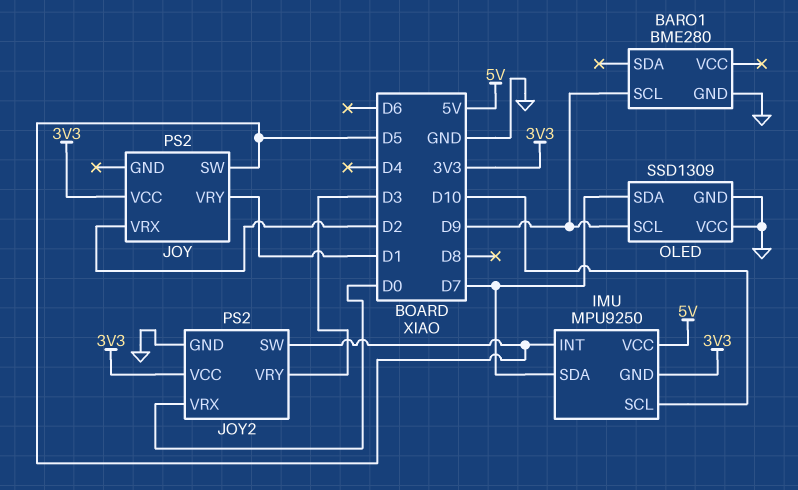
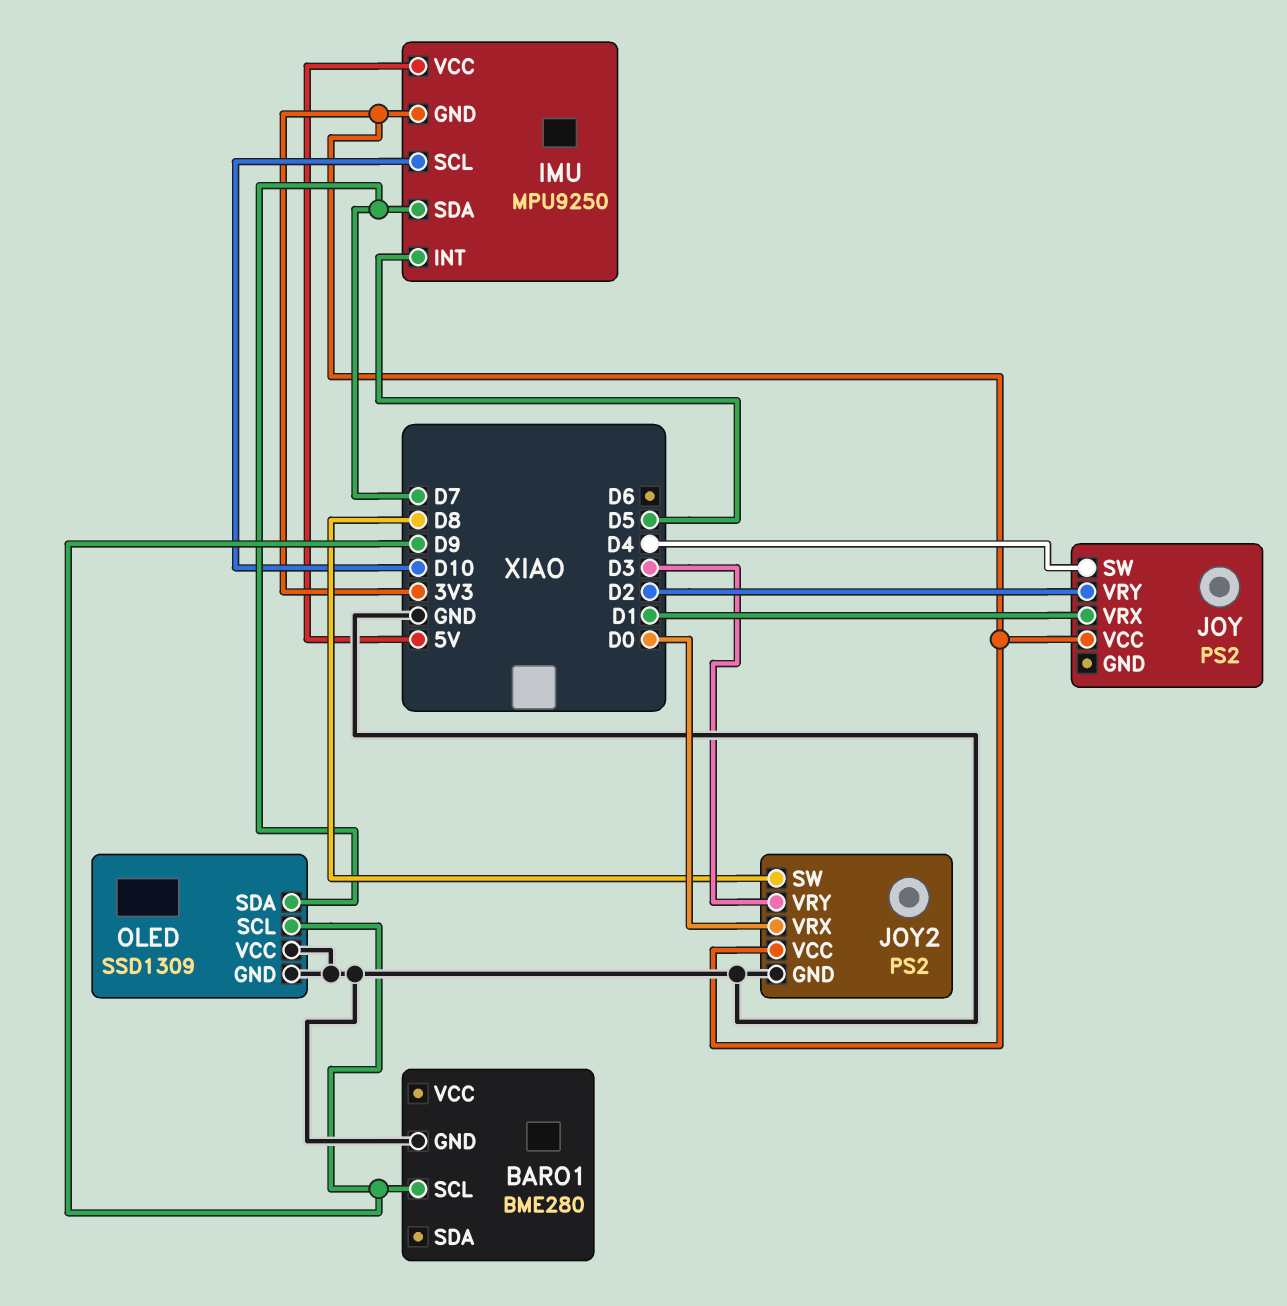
JOY pin SW: D5 -> D4
JOY pin VRX: D2 -> D1
JOY pin VRY: D1 -> D2
JOY2 pin SW: D5 -> D8

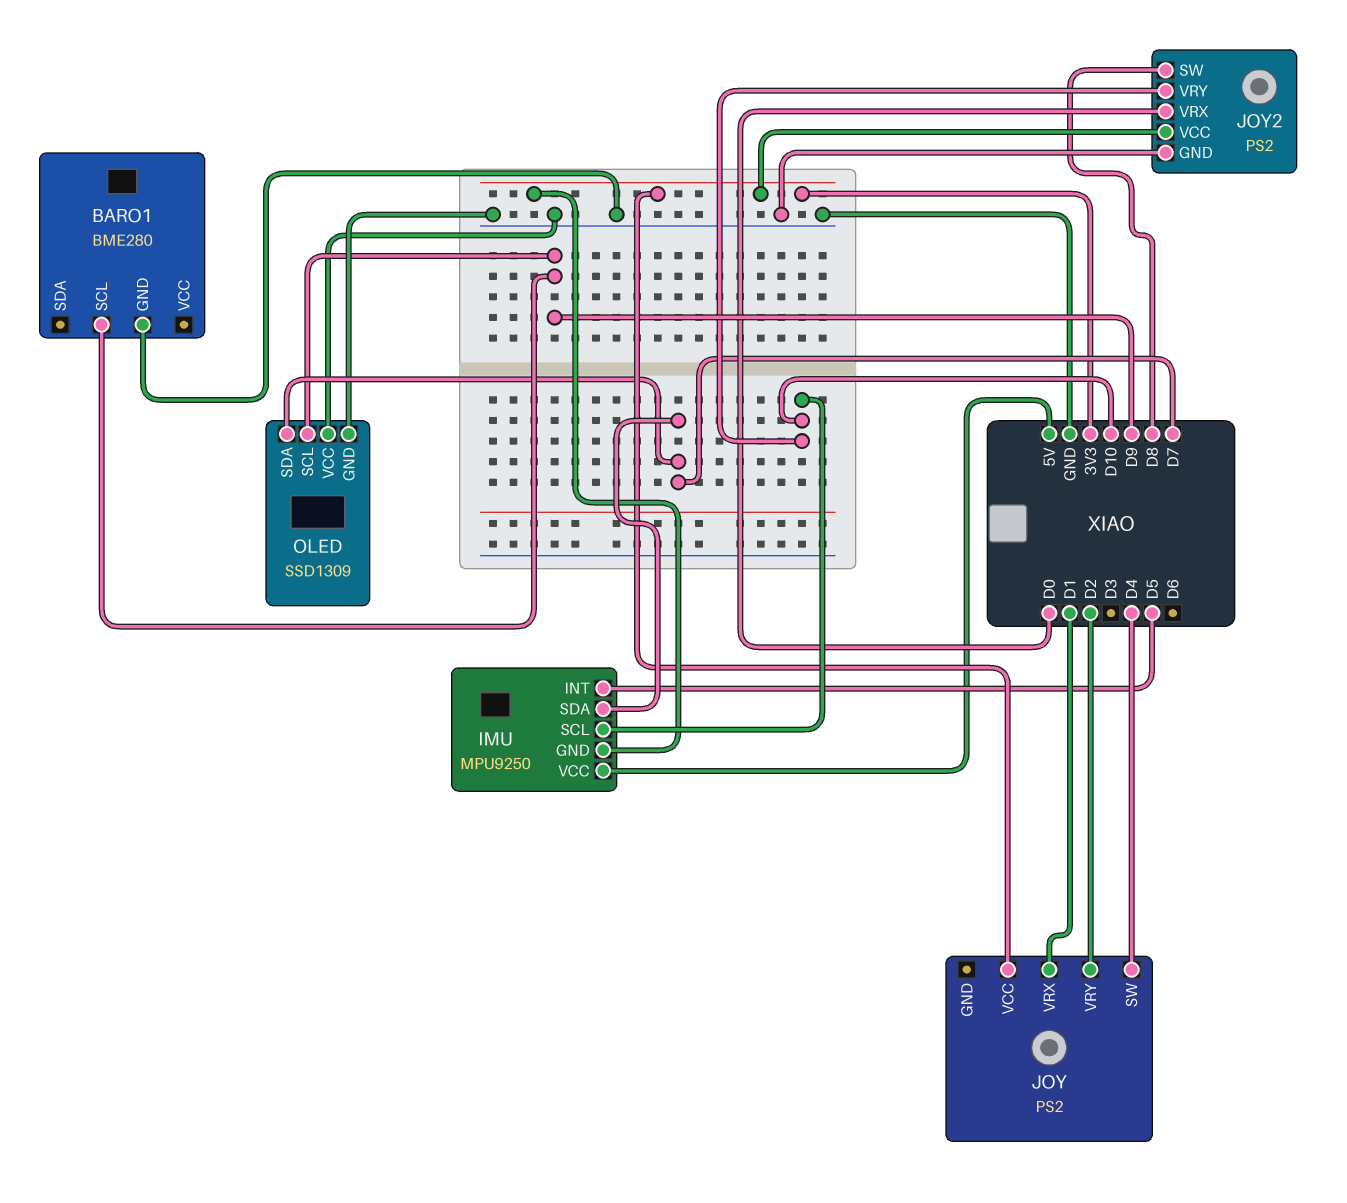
JOY2 pin VRY: D3 -> D10

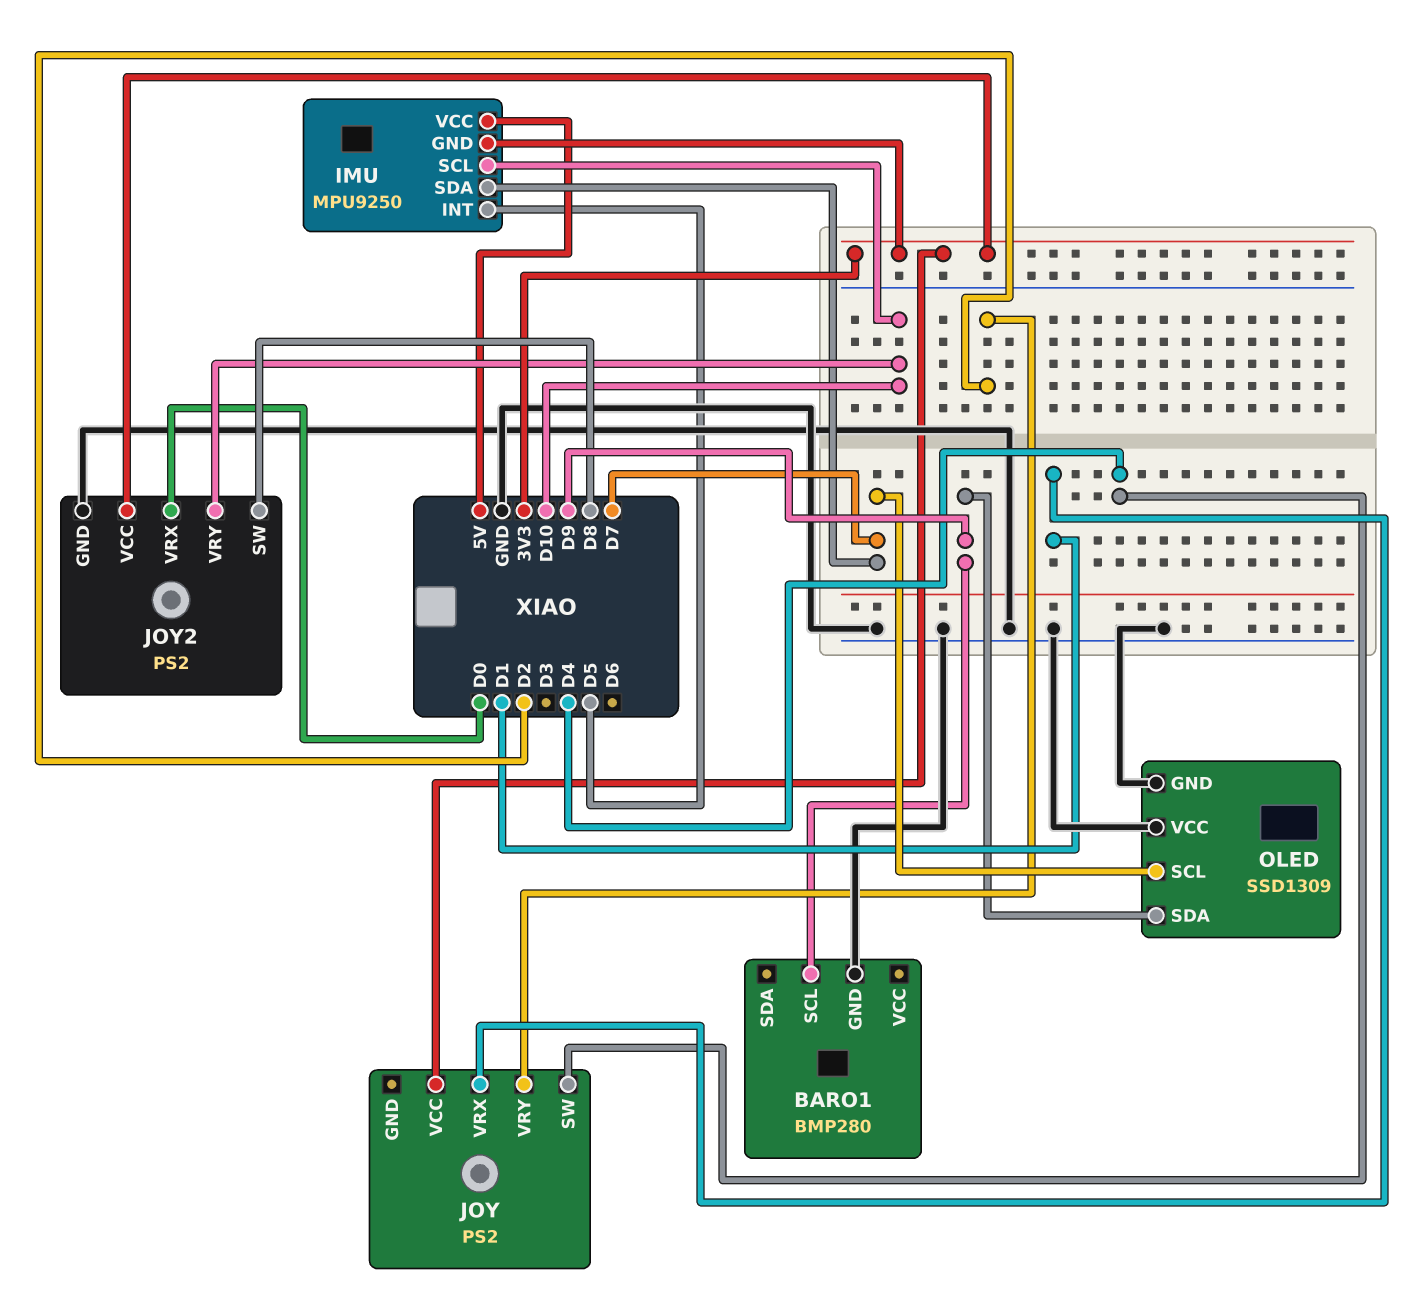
BARO1: BME280 -> BMP280
OLED pin SCL: D9 -> D7
OLED pin SDA: D7 -> D9

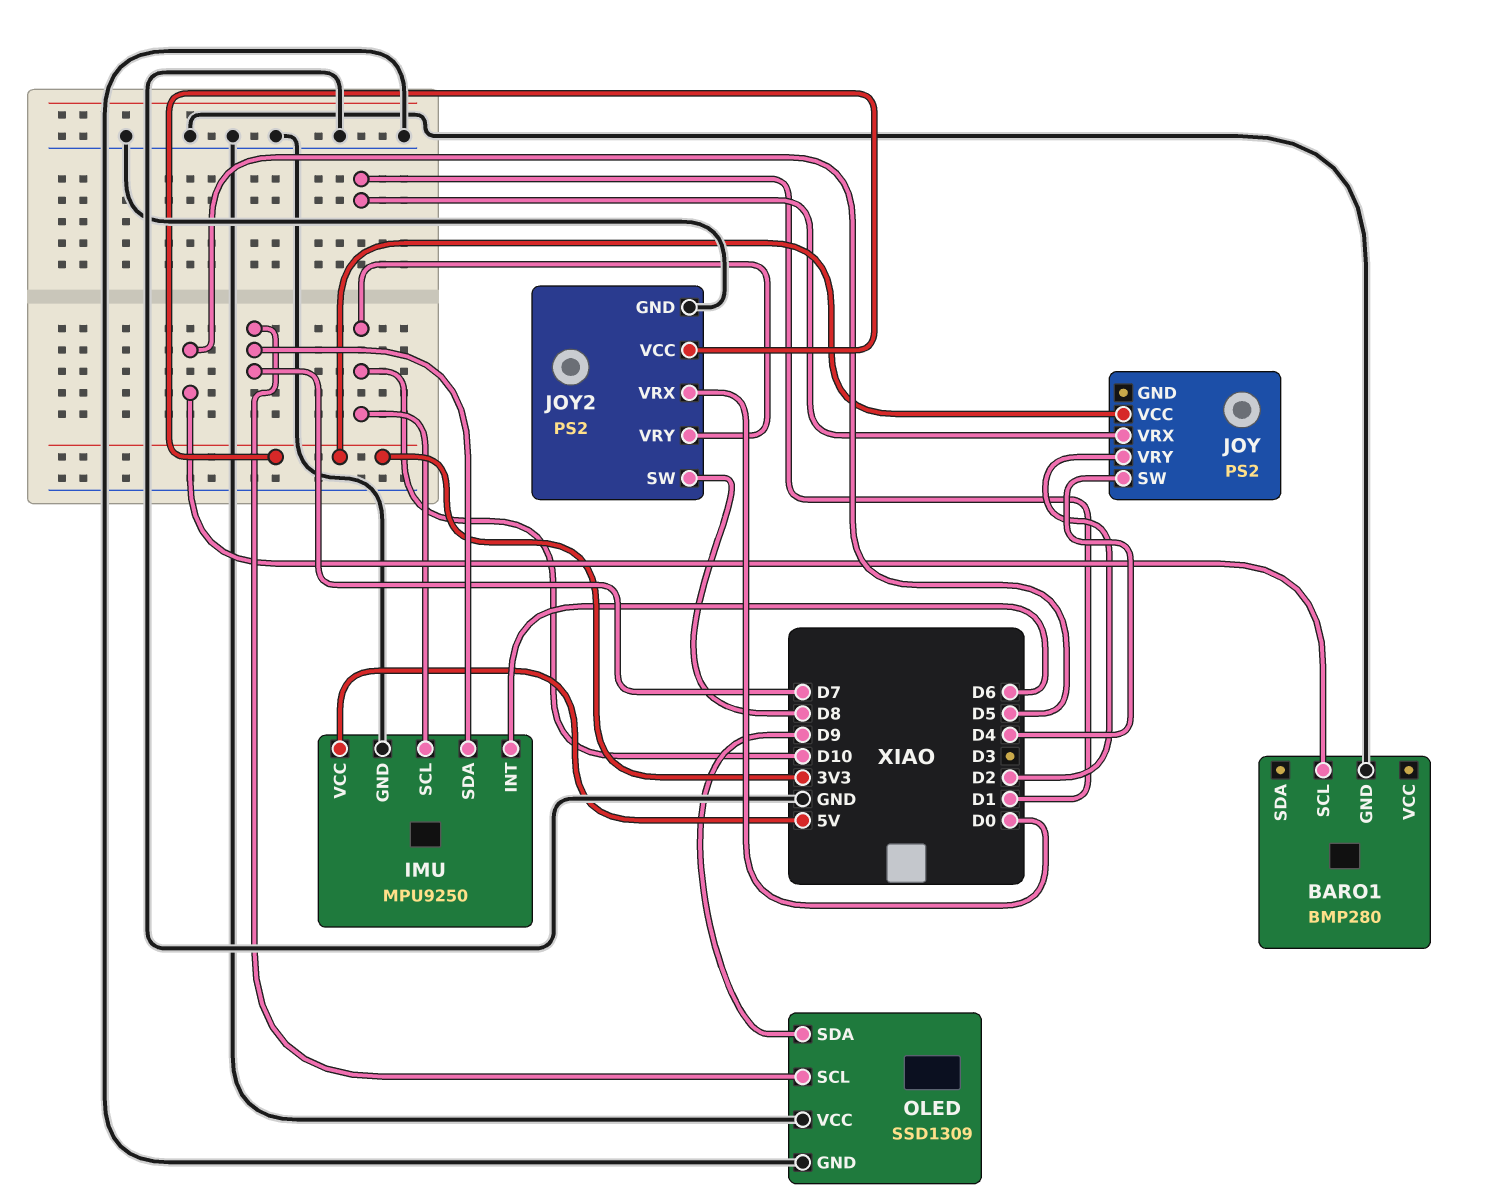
BARO1 pin SCL: D9 -> D5
IMU pin GND: 3V3 -> GND
IMU pin INT: D5 -> D6

